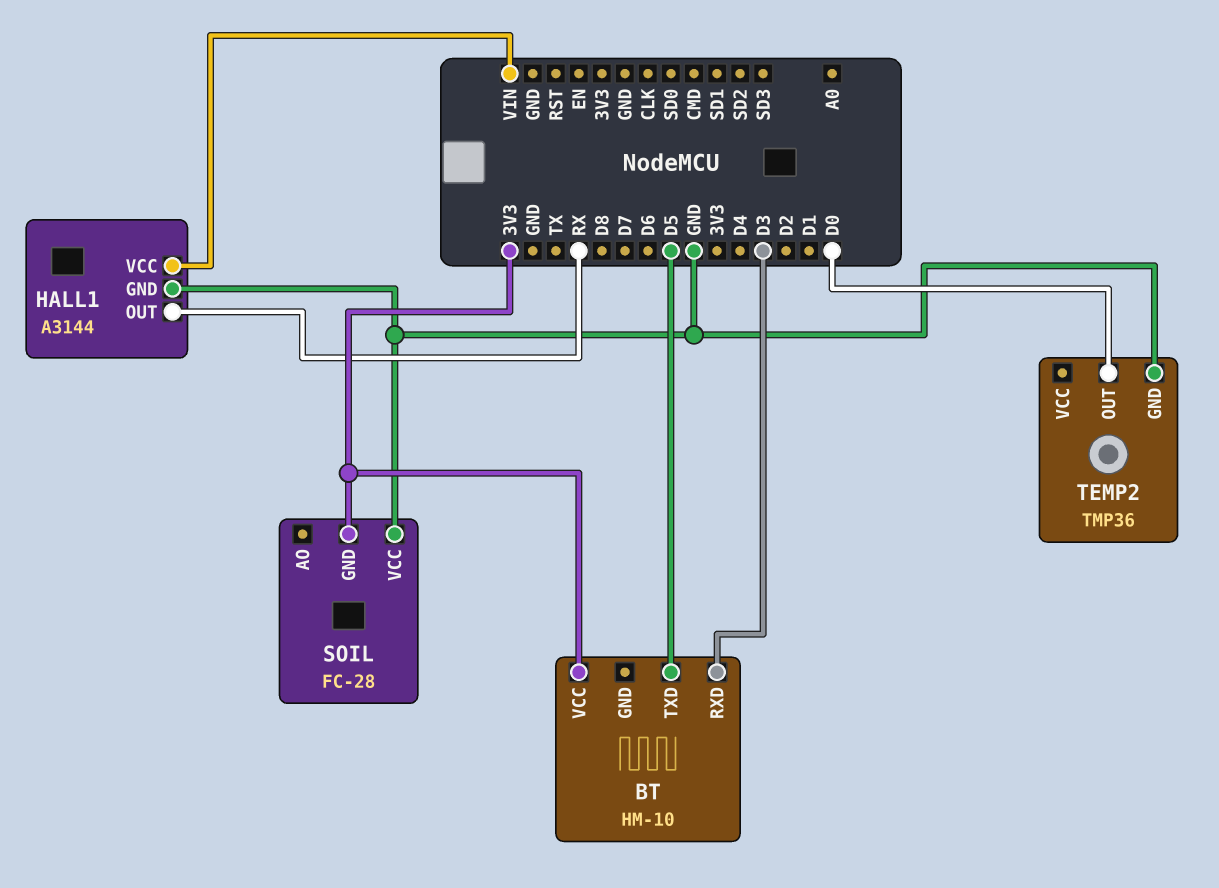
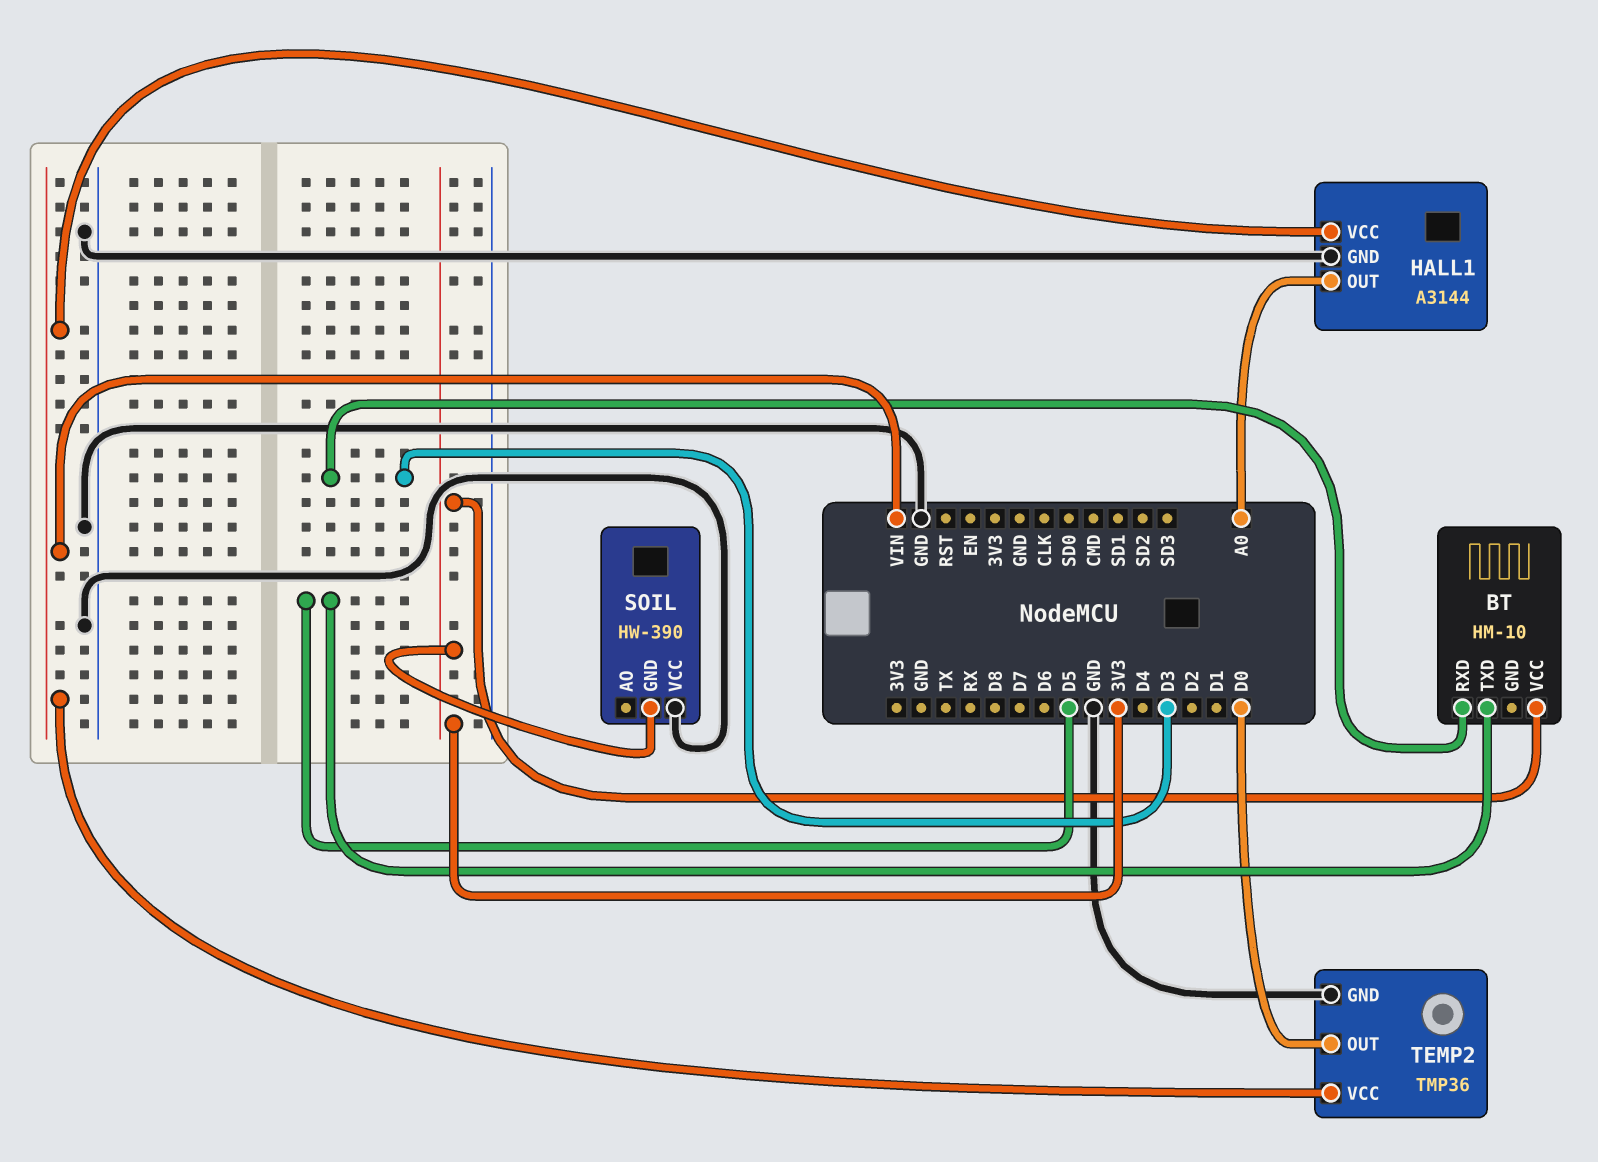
HALL1 pin OUT: RX -> A0
SOIL: FC-28 -> HW-390
TEMP2 pin VCC: none -> VIN

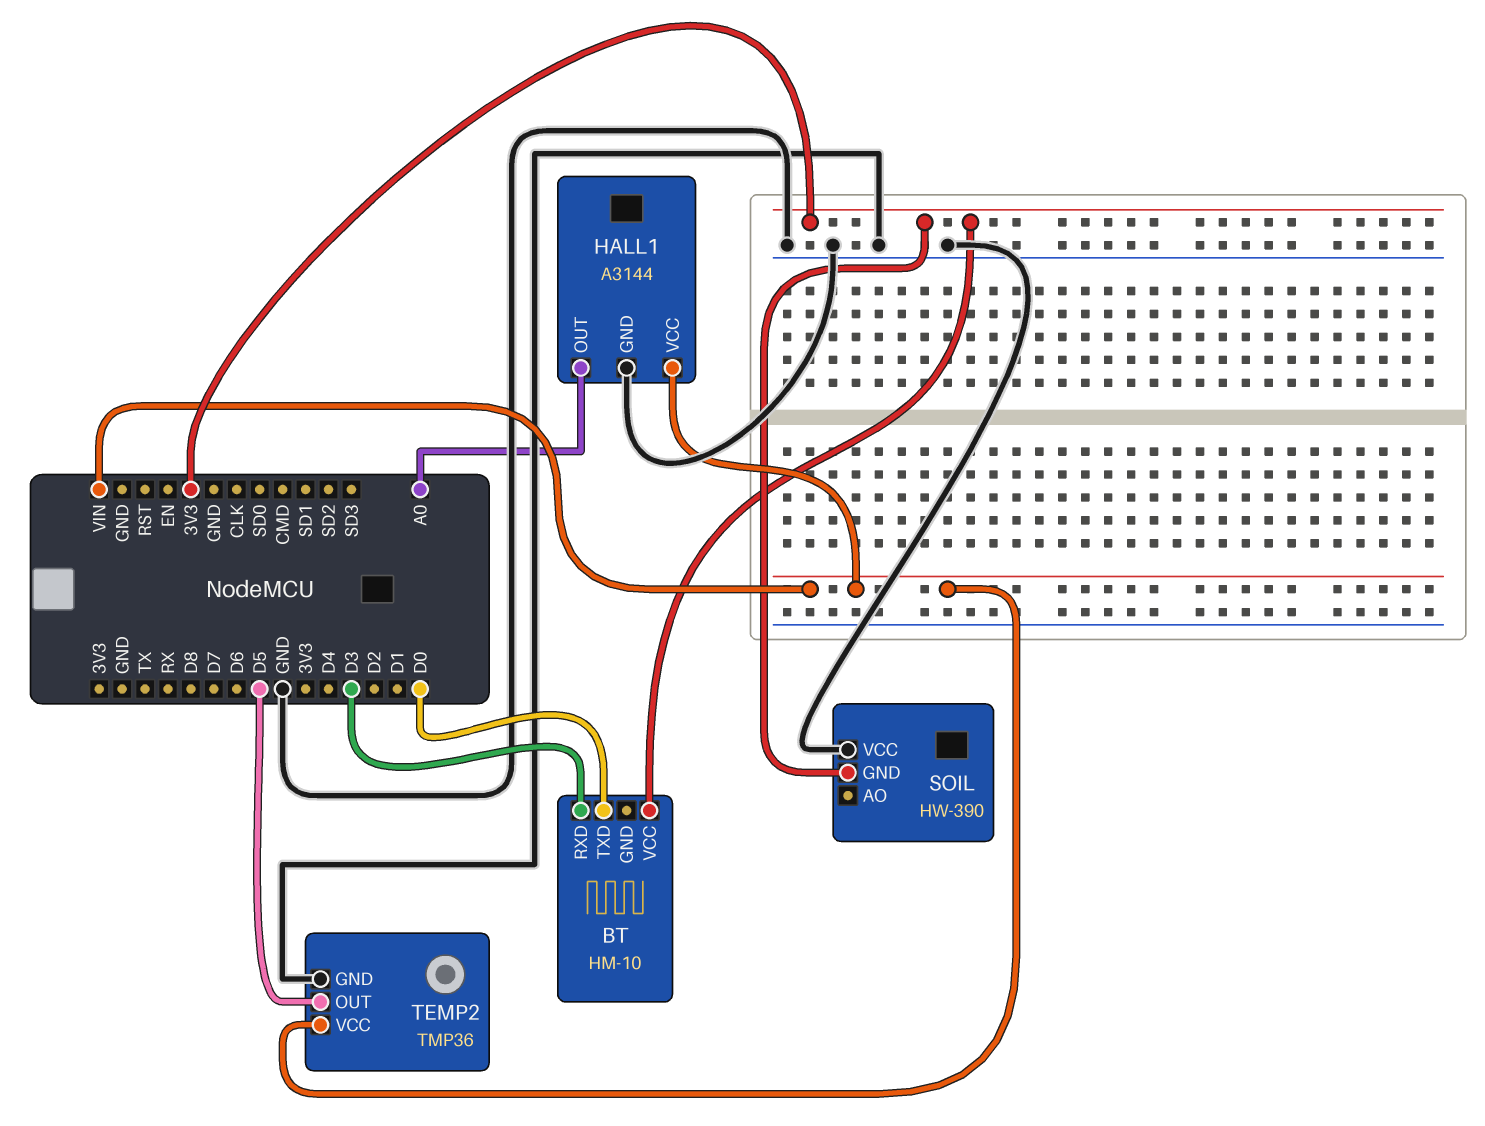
BT pin TXD: D5 -> D0
TEMP2 pin OUT: D0 -> D5

